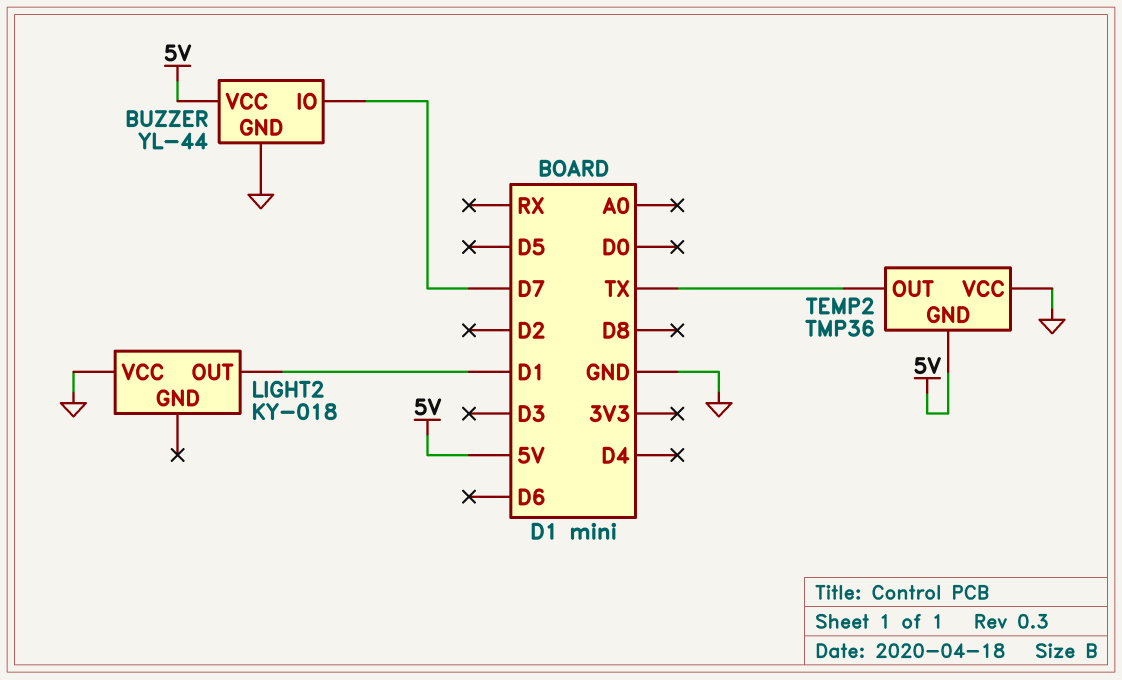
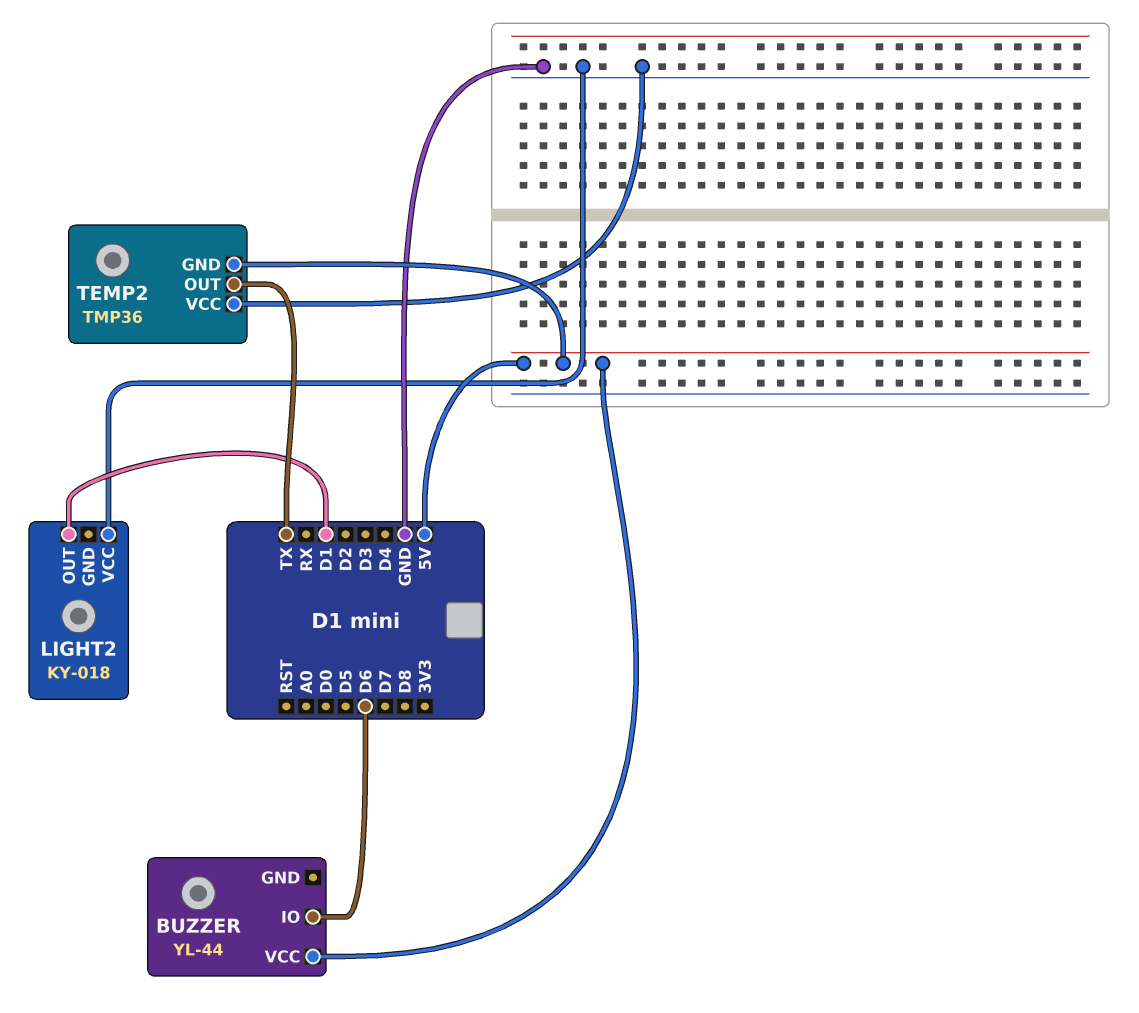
BUZZER pin GND: GND -> none
BUZZER pin IO: D7 -> D6

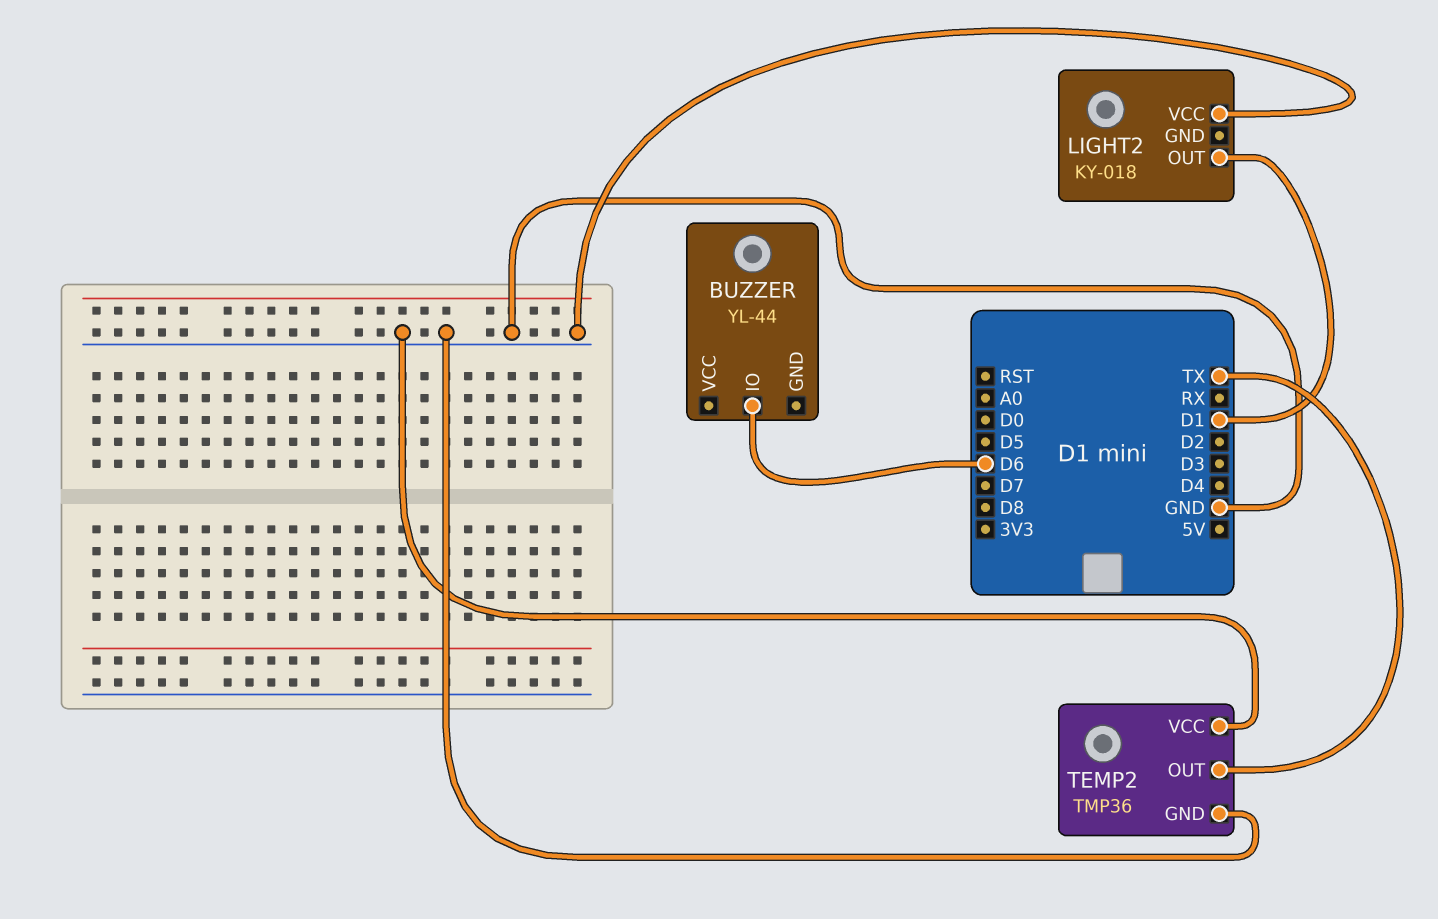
BUZZER pin VCC: 5V -> none
TEMP2 pin GND: 5V -> GND

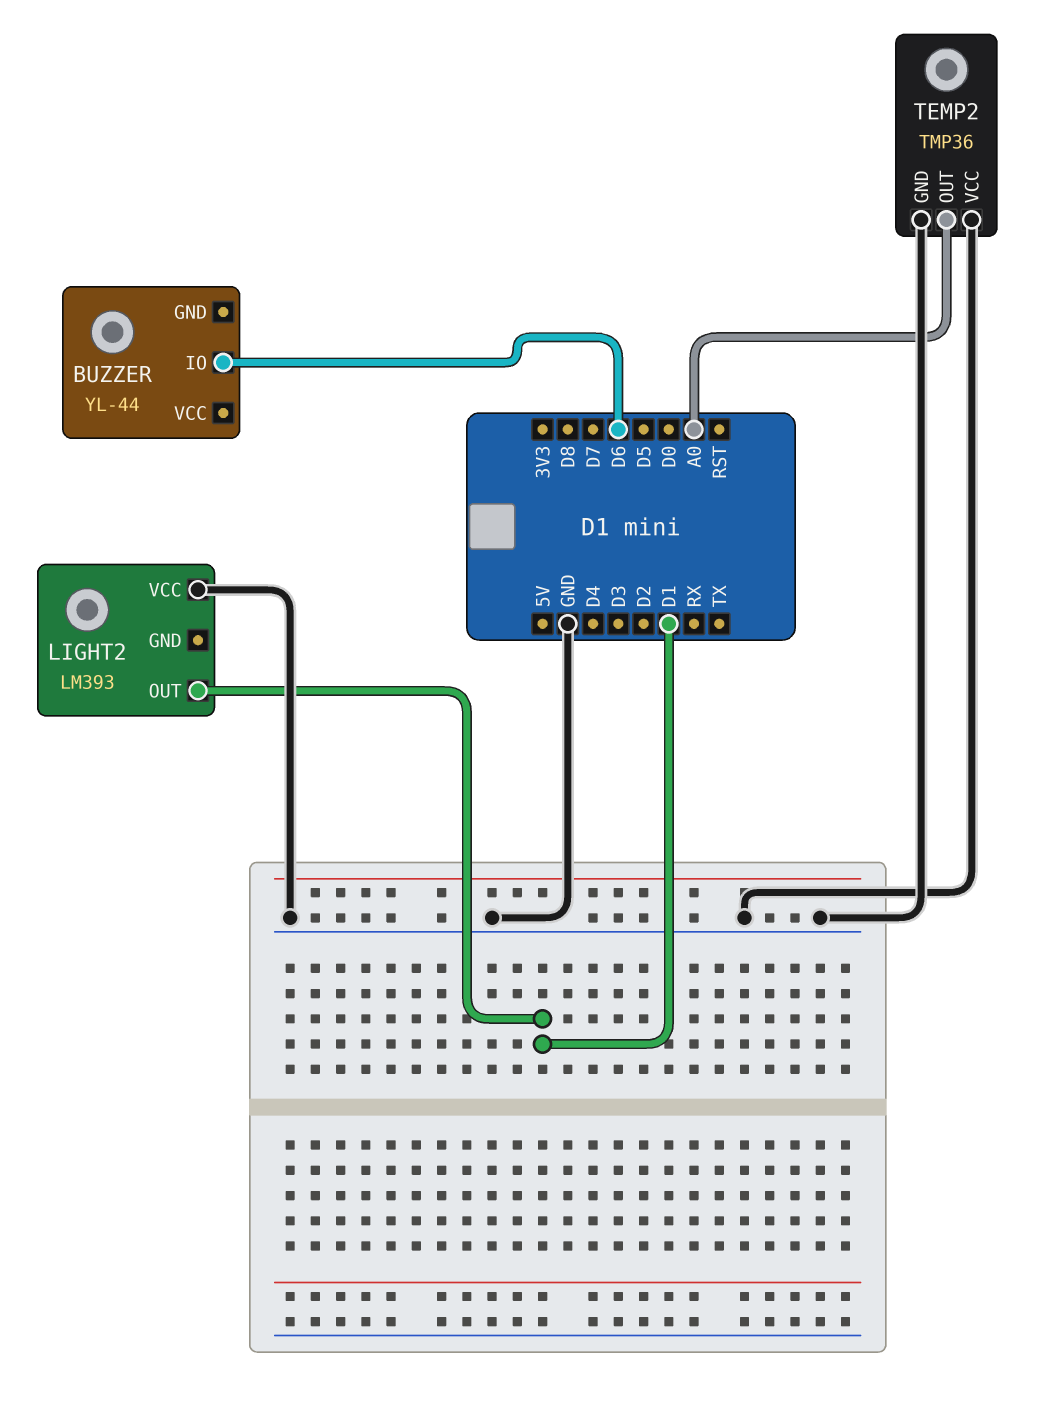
LIGHT2: KY-018 -> LM393
TEMP2 pin OUT: TX -> A0

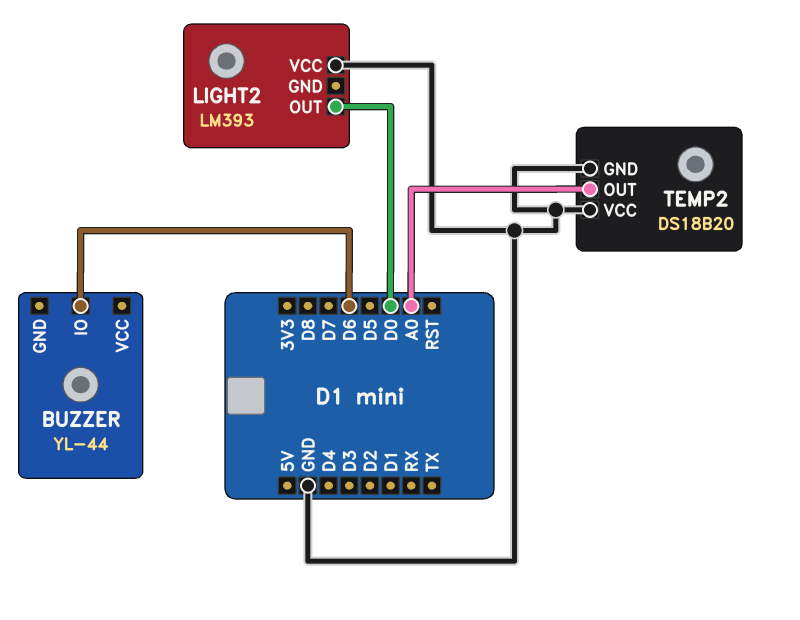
LIGHT2 pin OUT: D1 -> D0
TEMP2: TMP36 -> DS18B20

